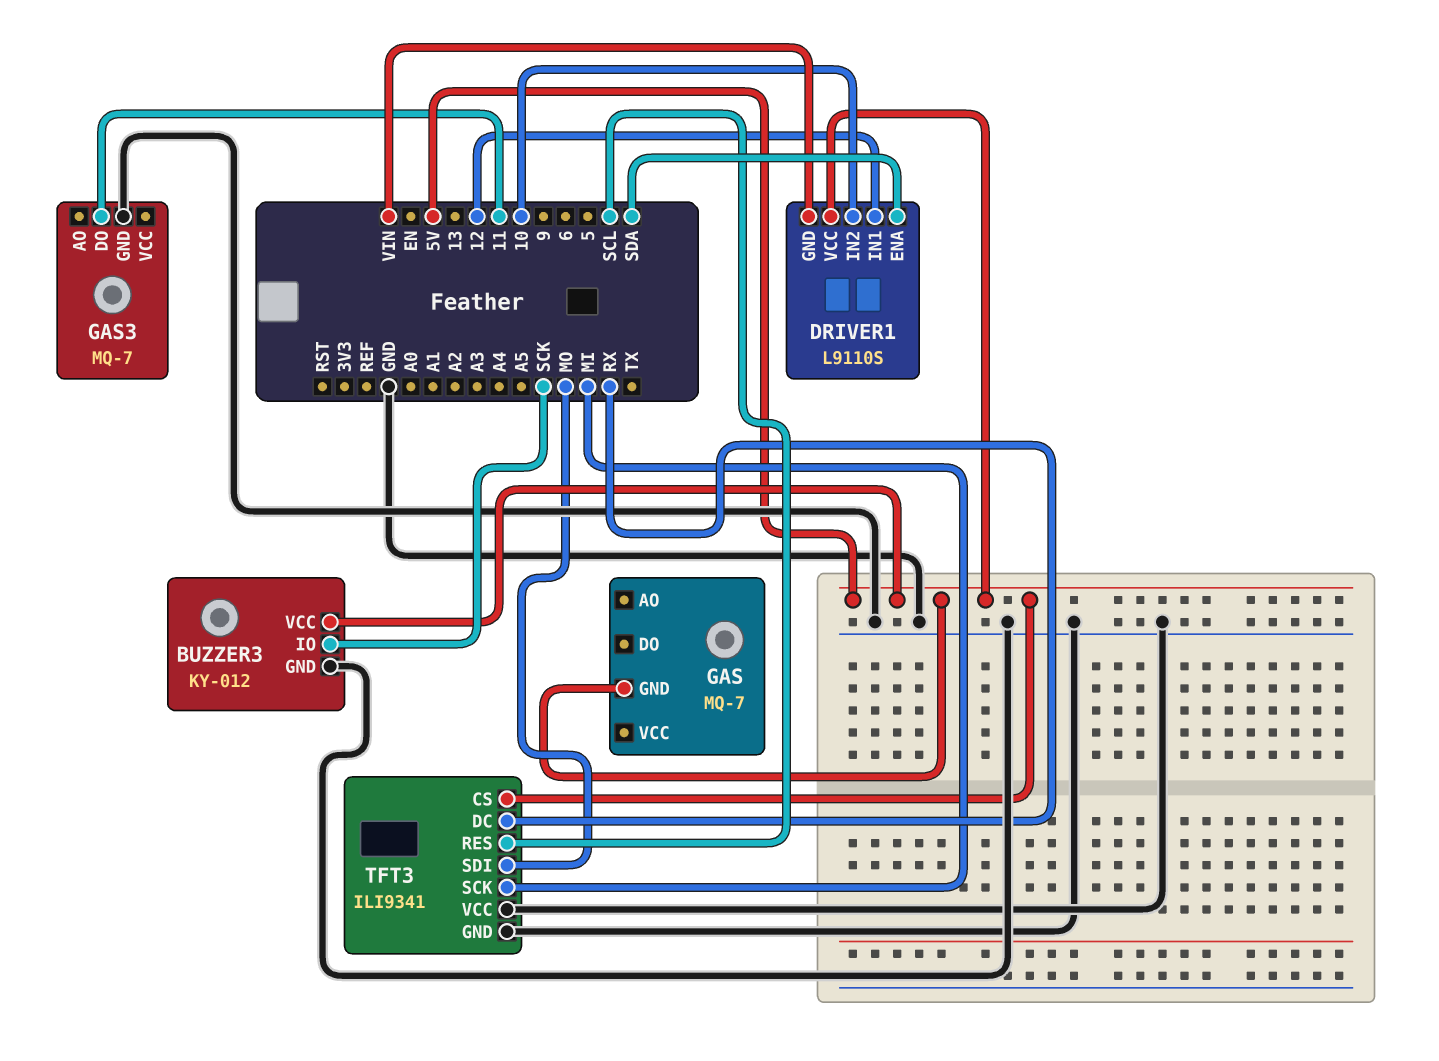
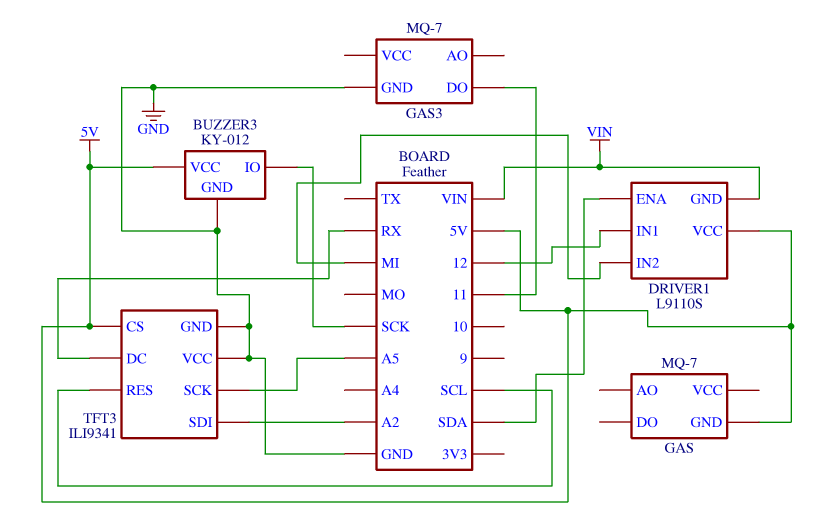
DRIVER1 pin IN2: 10 -> MI
TFT3 pin SCK: MI -> A5
TFT3 pin SDI: MO -> A2

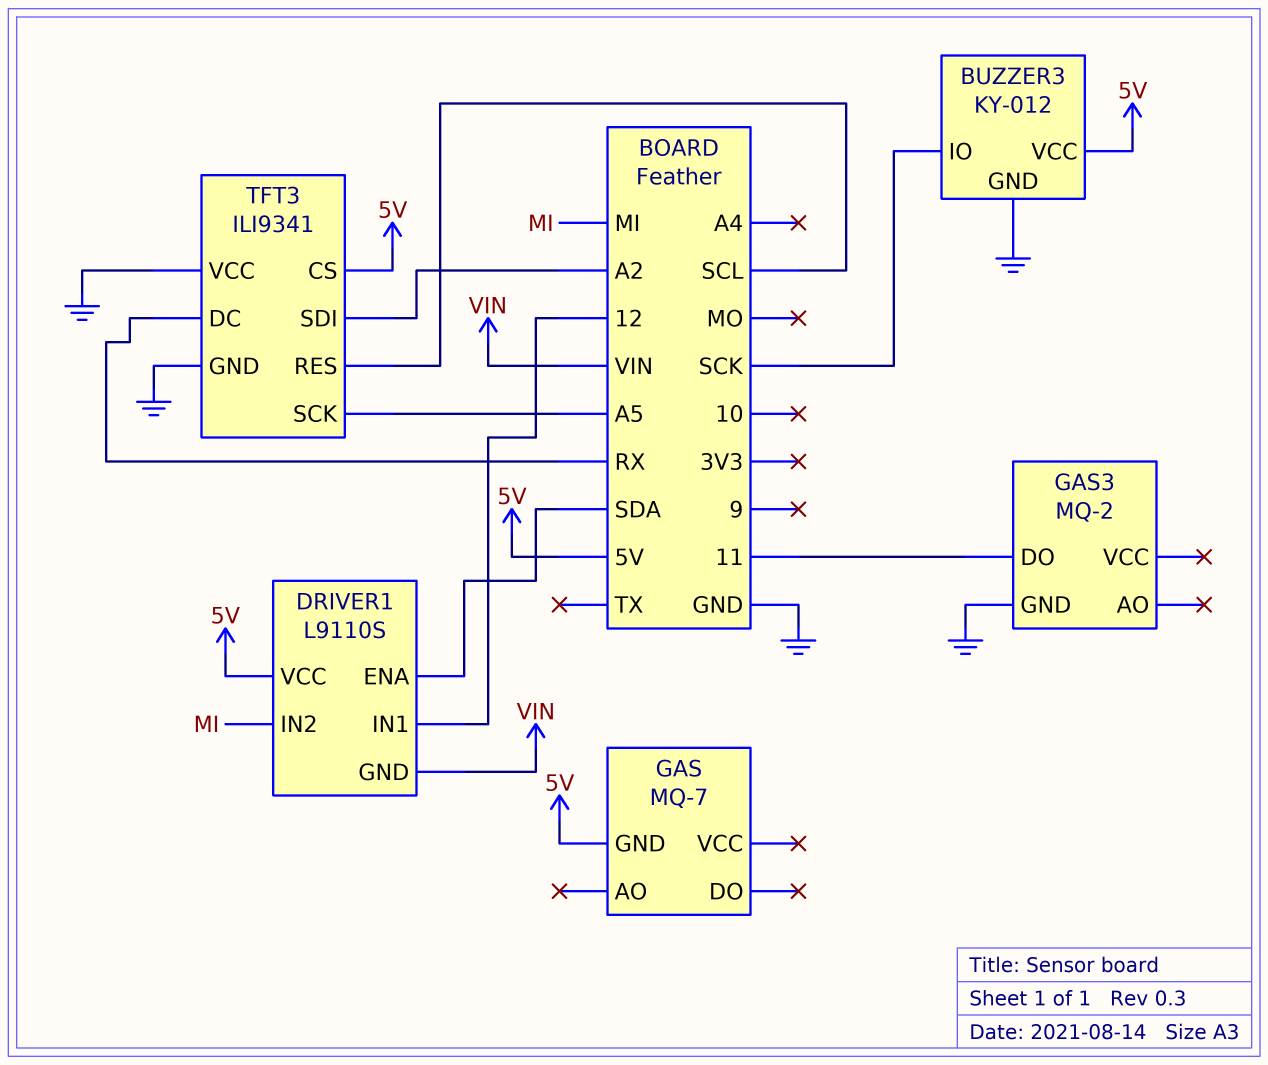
GAS3: MQ-7 -> MQ-2

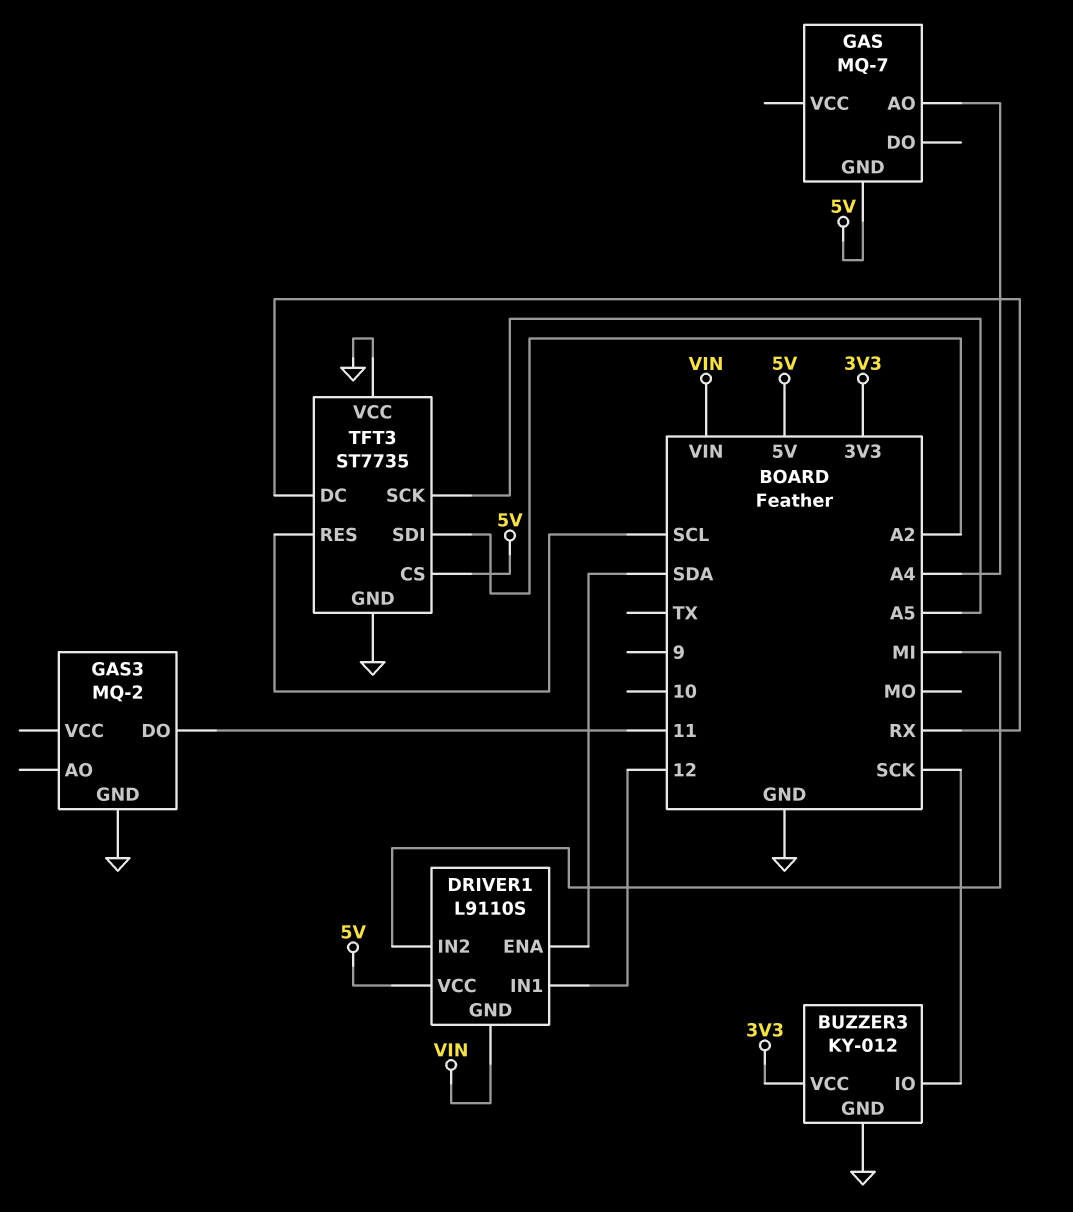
BUZZER3 pin VCC: 5V -> 3V3
GAS pin AO: none -> A4
TFT3: ILI9341 -> ST7735

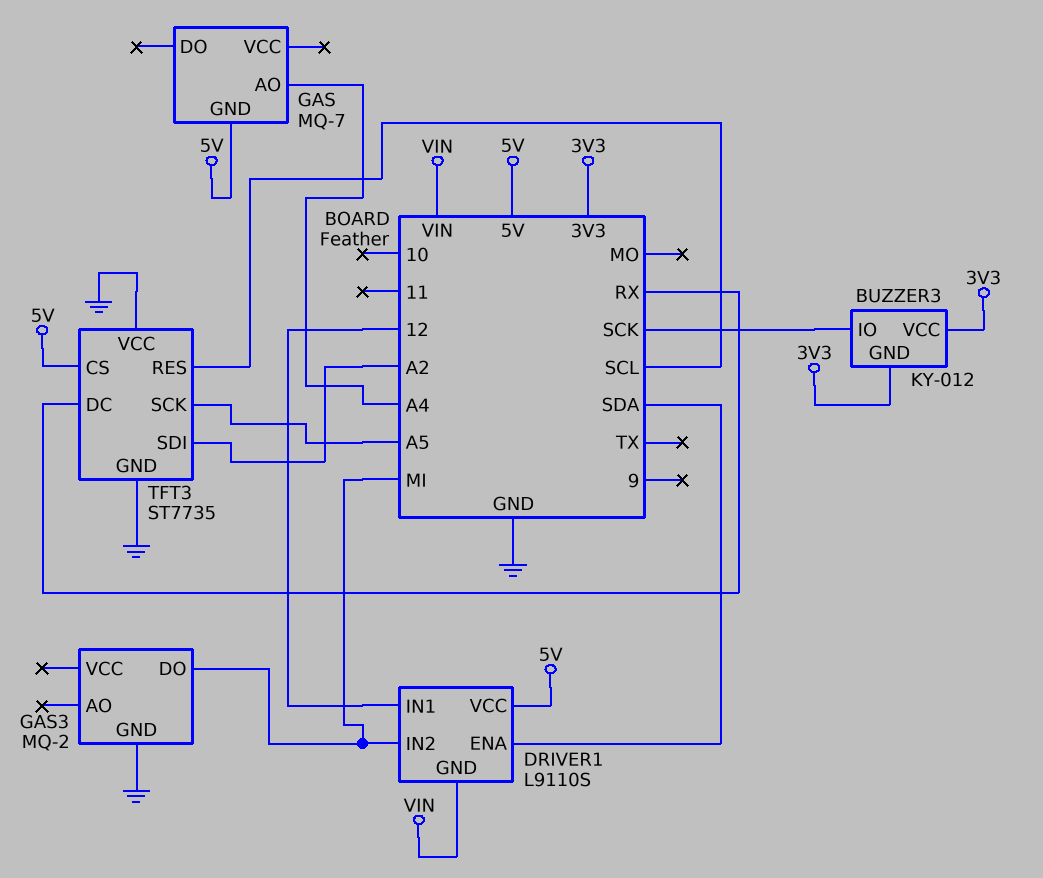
BUZZER3 pin GND: GND -> 3V3
GAS3 pin DO: 11 -> MI

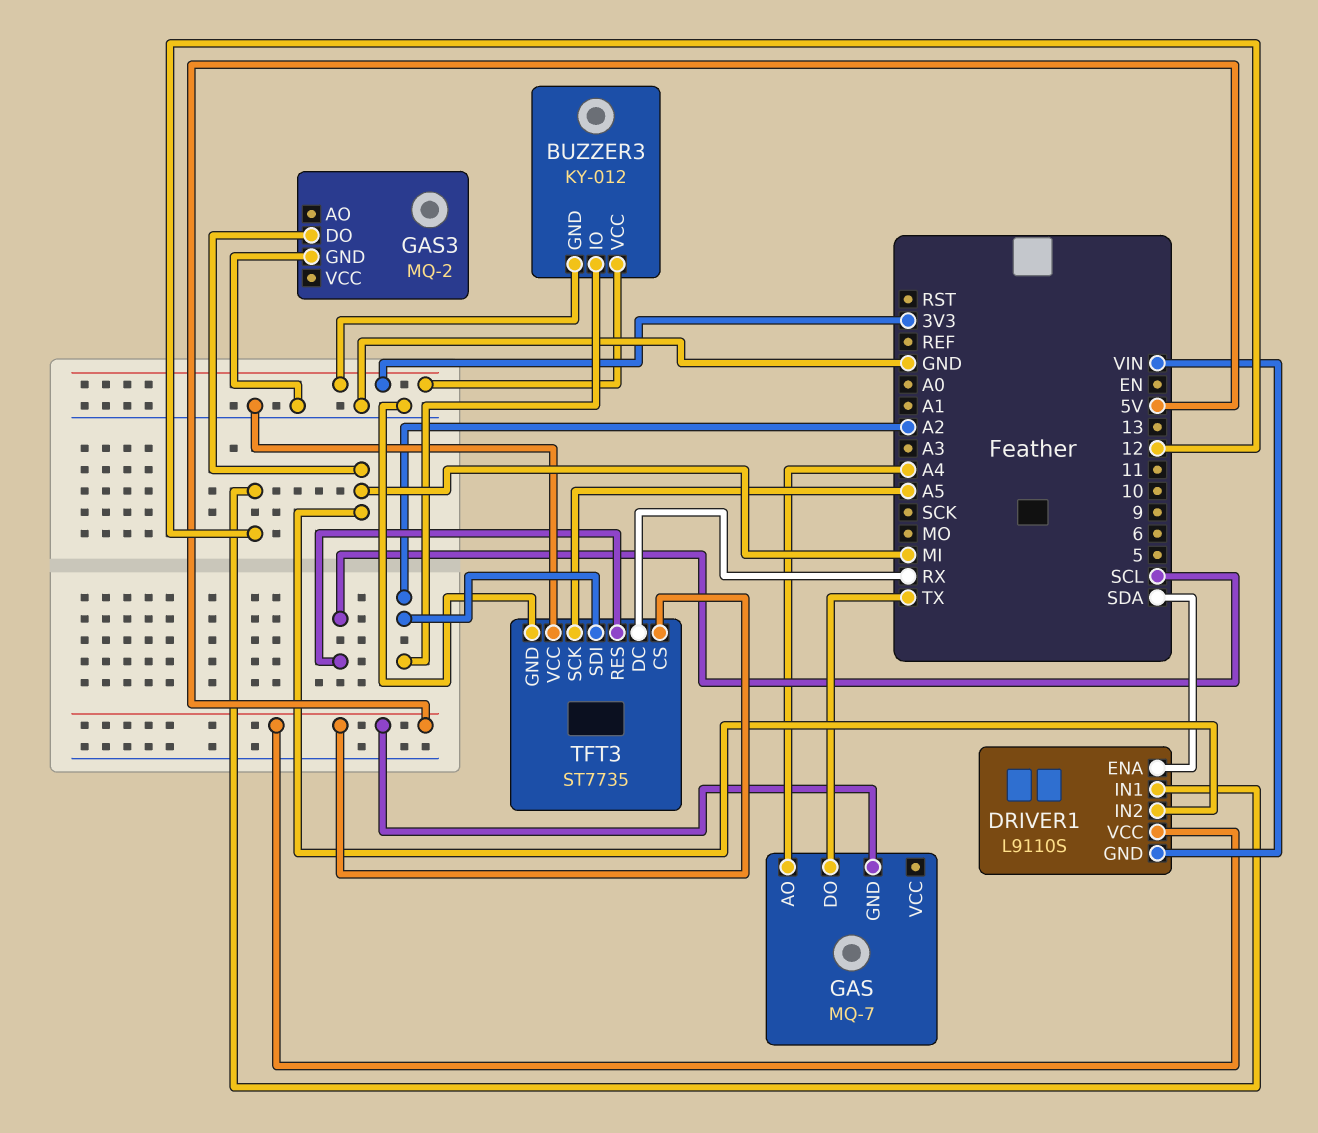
BUZZER3 pin IO: SCK -> A2
GAS pin DO: none -> TX

